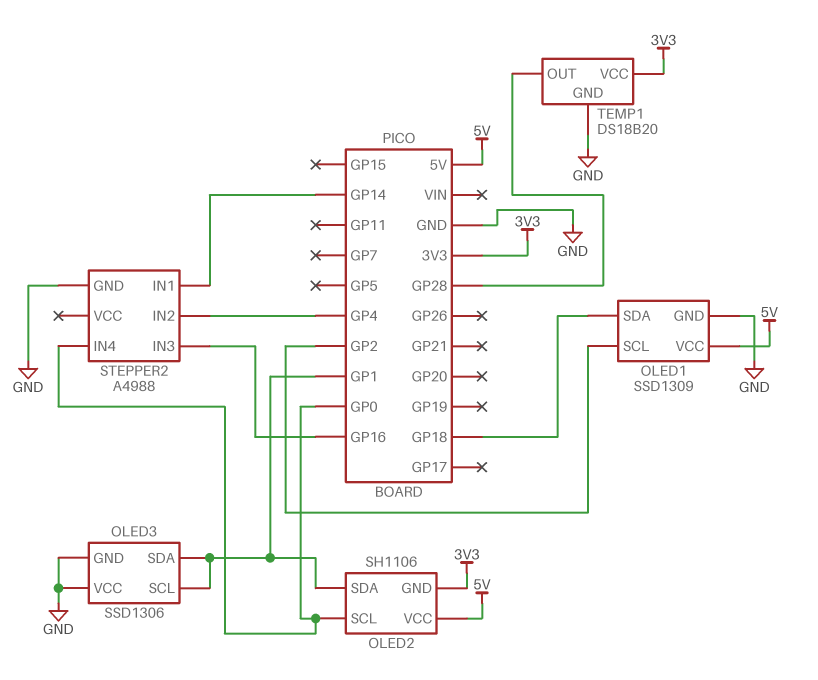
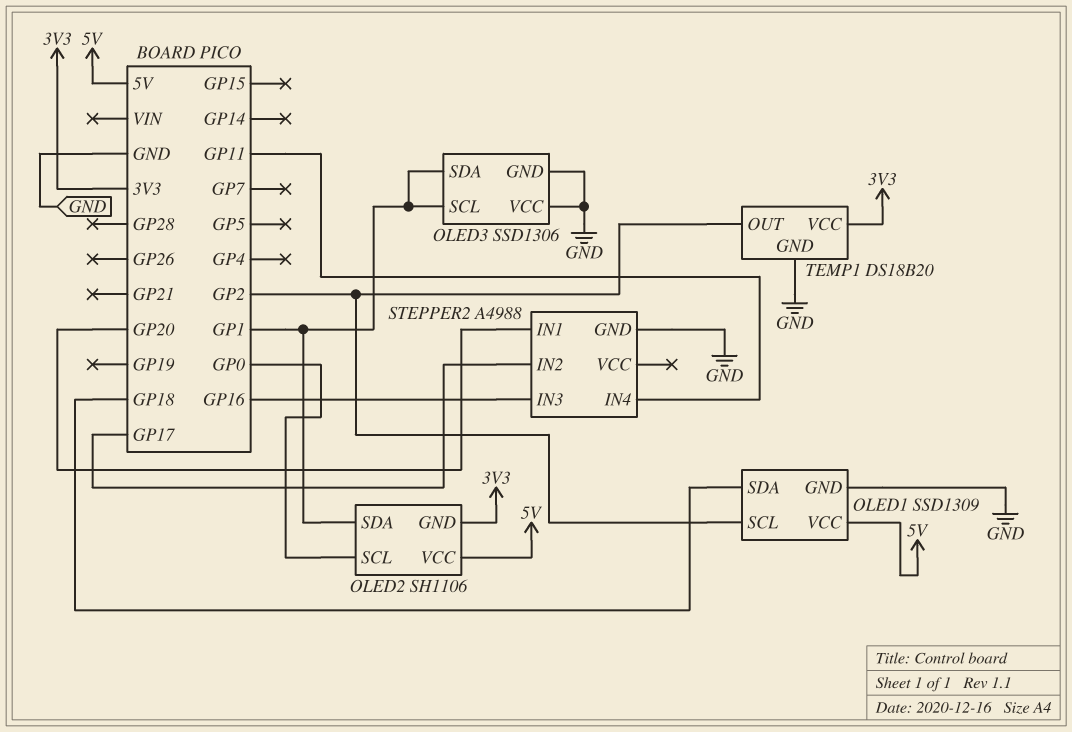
STEPPER2 pin IN1: GP14 -> GP20
STEPPER2 pin IN2: GP4 -> GP17
STEPPER2 pin IN4: GP0 -> GP11
TEMP1 pin OUT: GP28 -> GP2

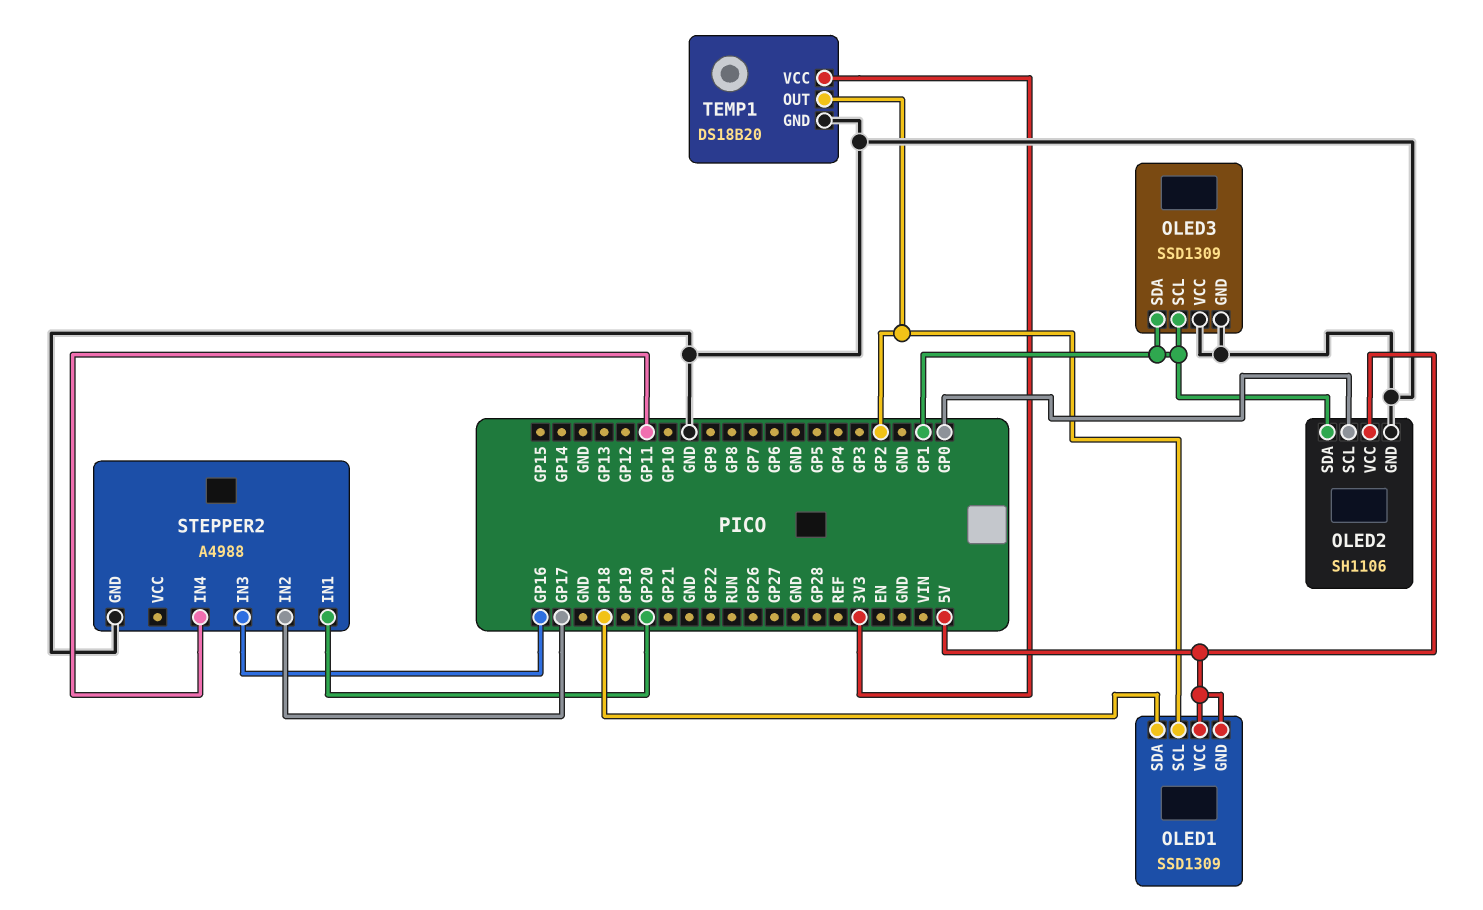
OLED1 pin GND: GND -> 5V
OLED2 pin GND: 3V3 -> GND
OLED3: SSD1306 -> SSD1309

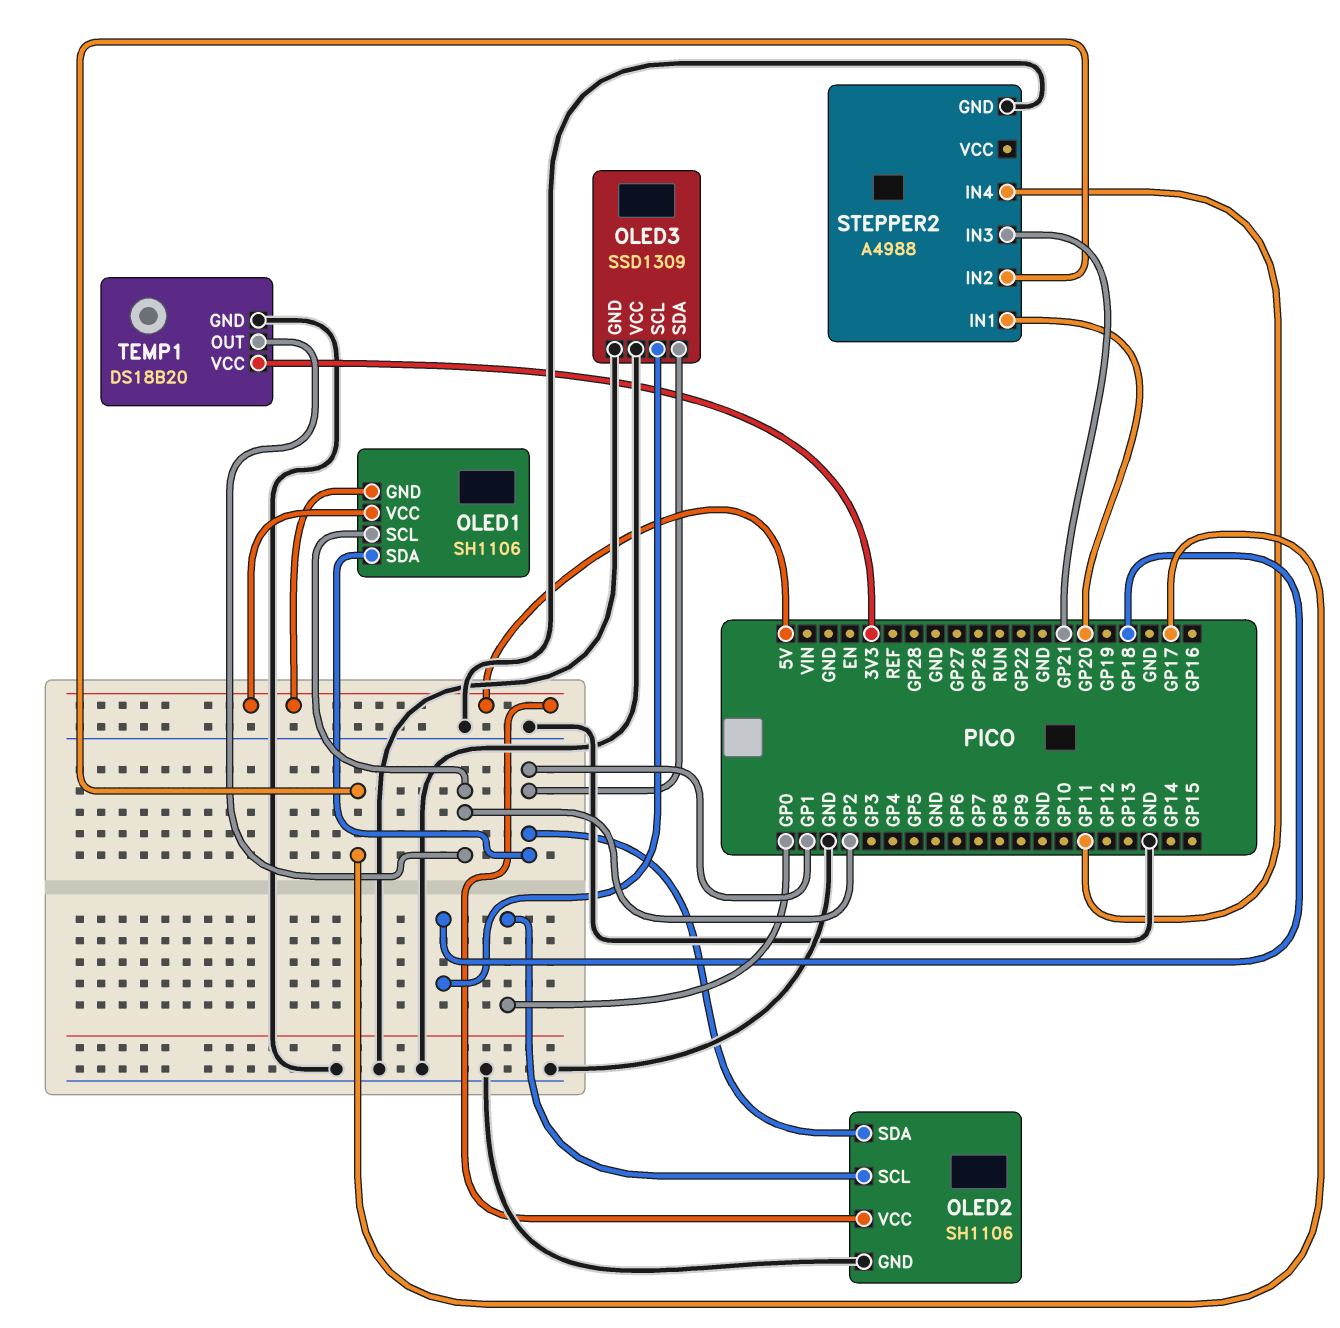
OLED1: SSD1309 -> SH1106
OLED1 pin SDA: GP18 -> GP1
OLED3 pin SCL: GP1 -> GP18
STEPPER2 pin IN3: GP16 -> GP21

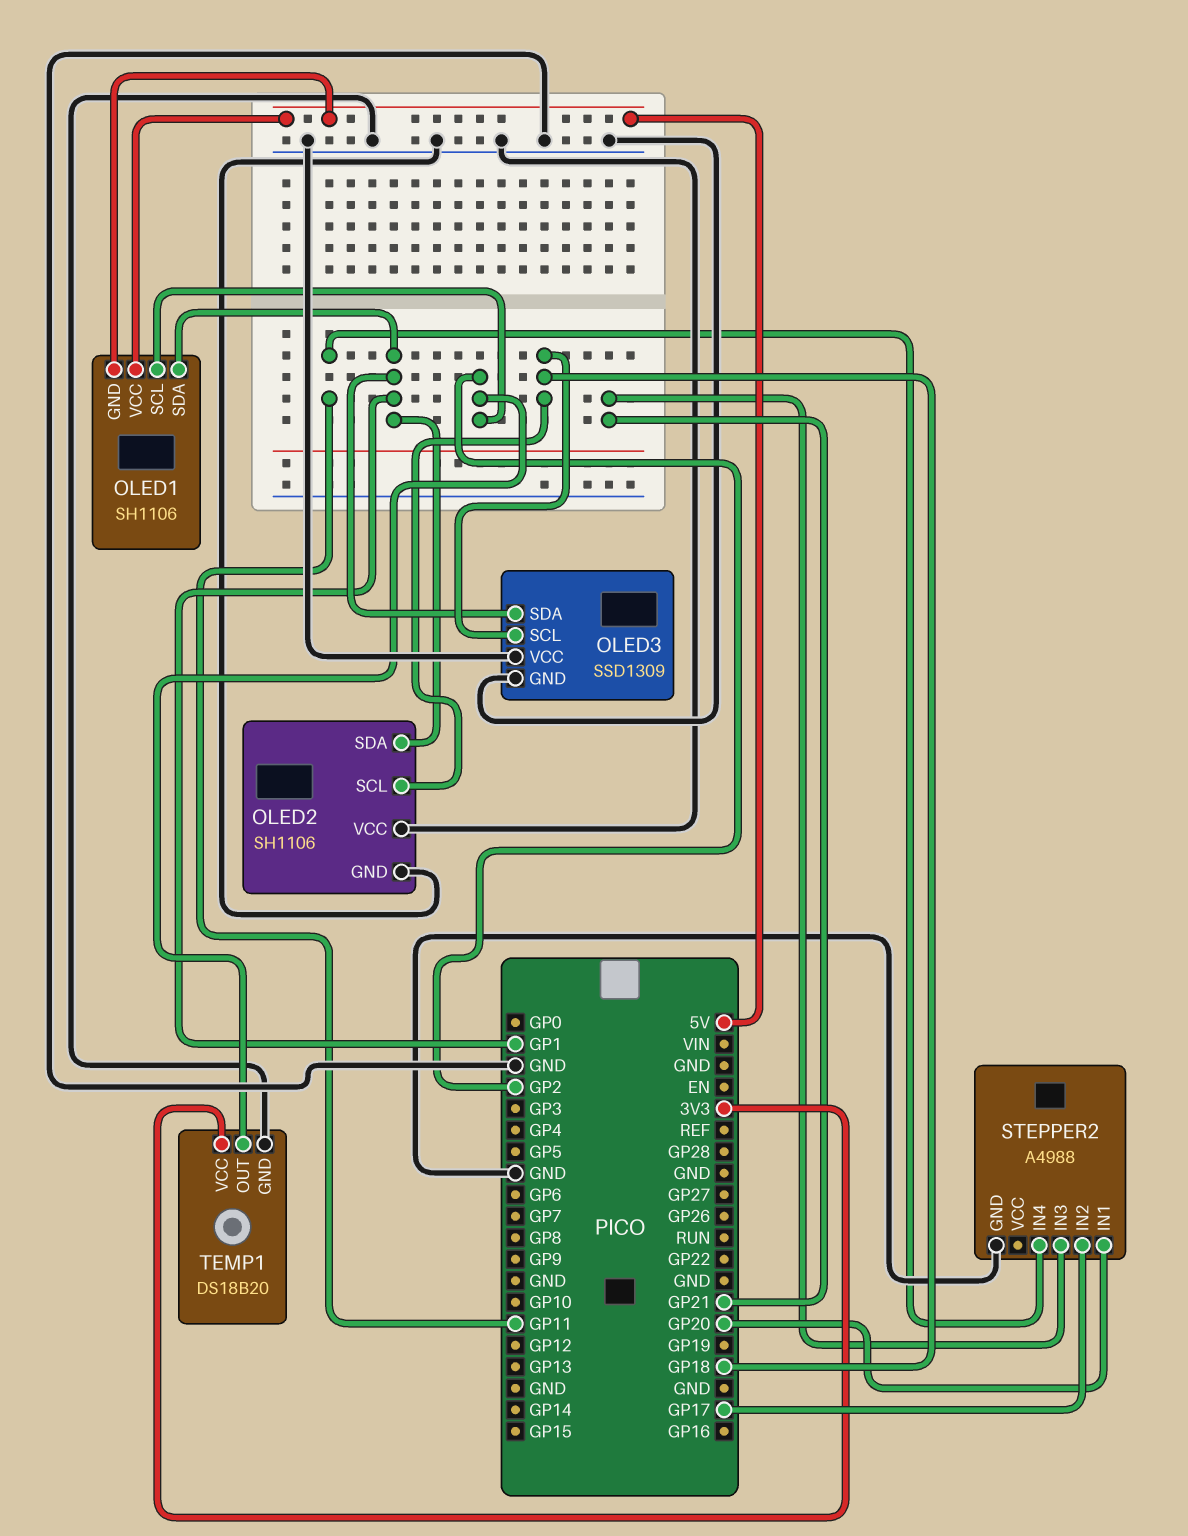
OLED2 pin SCL: GP0 -> GP18
OLED2 pin VCC: 5V -> GND

